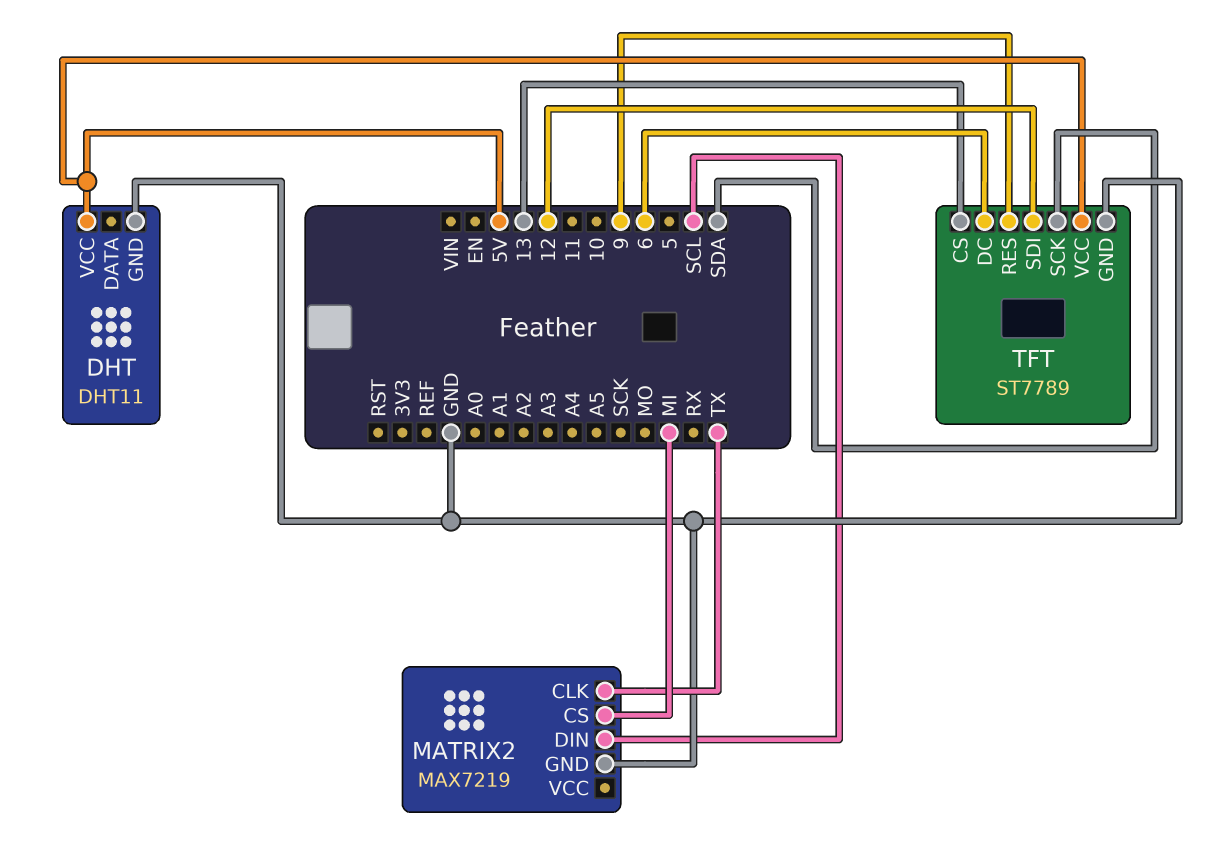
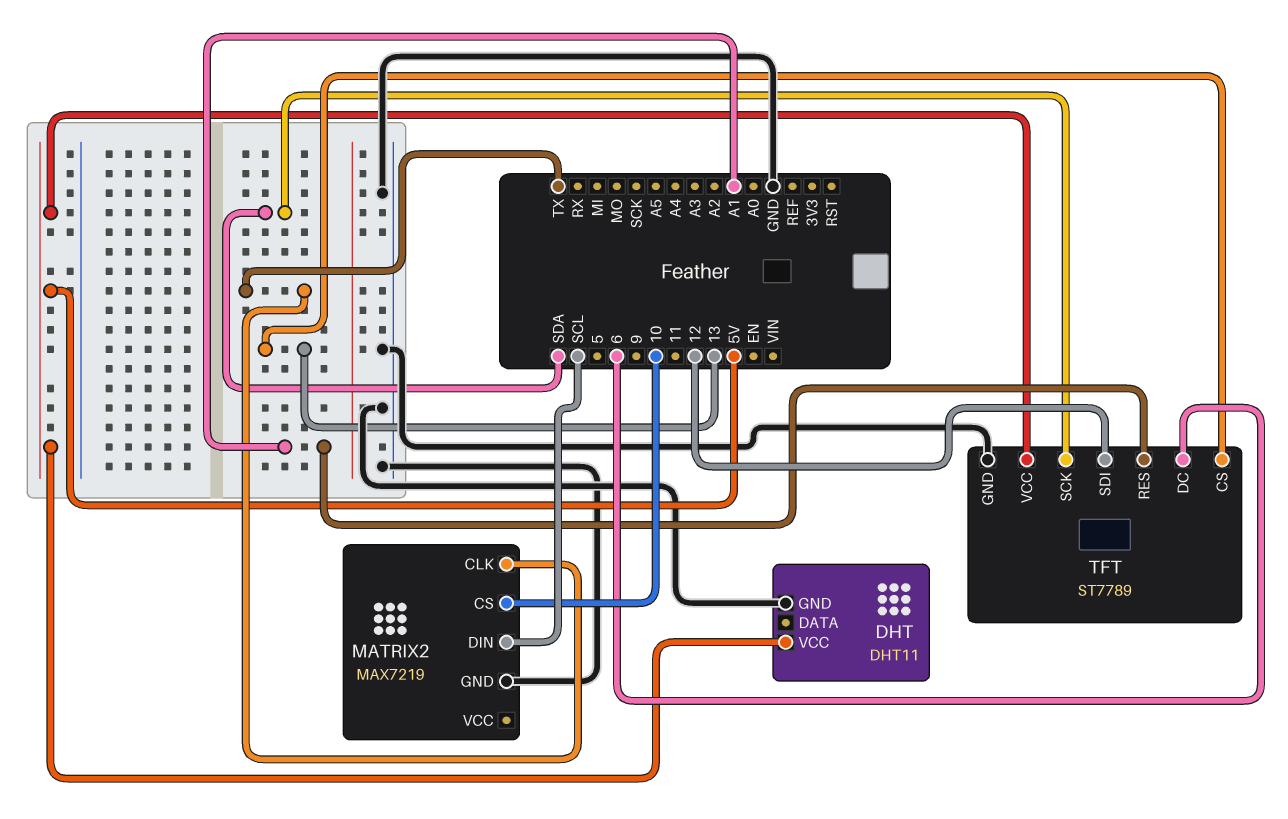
MATRIX2 pin CS: MI -> 10
TFT pin RES: 9 -> A1

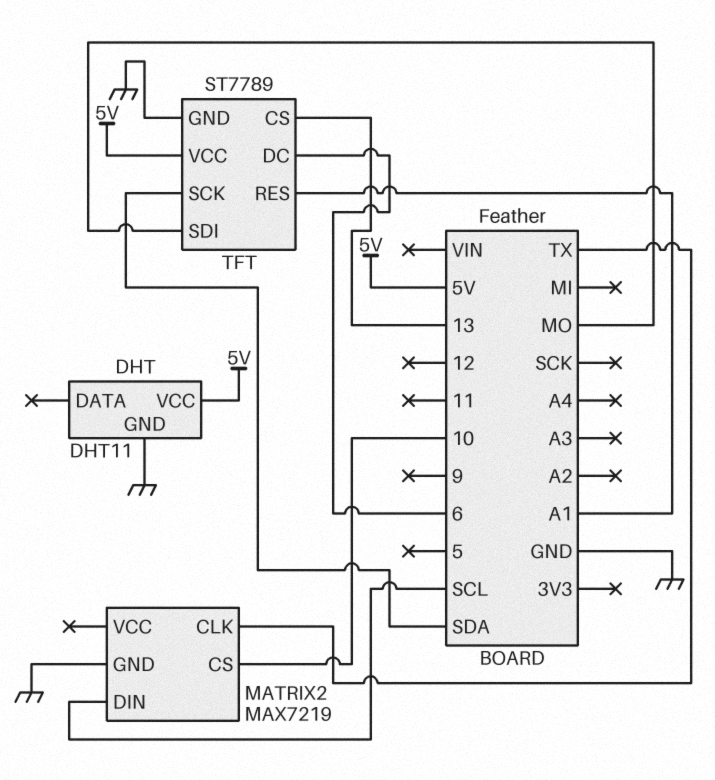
TFT pin SDI: 12 -> MO

